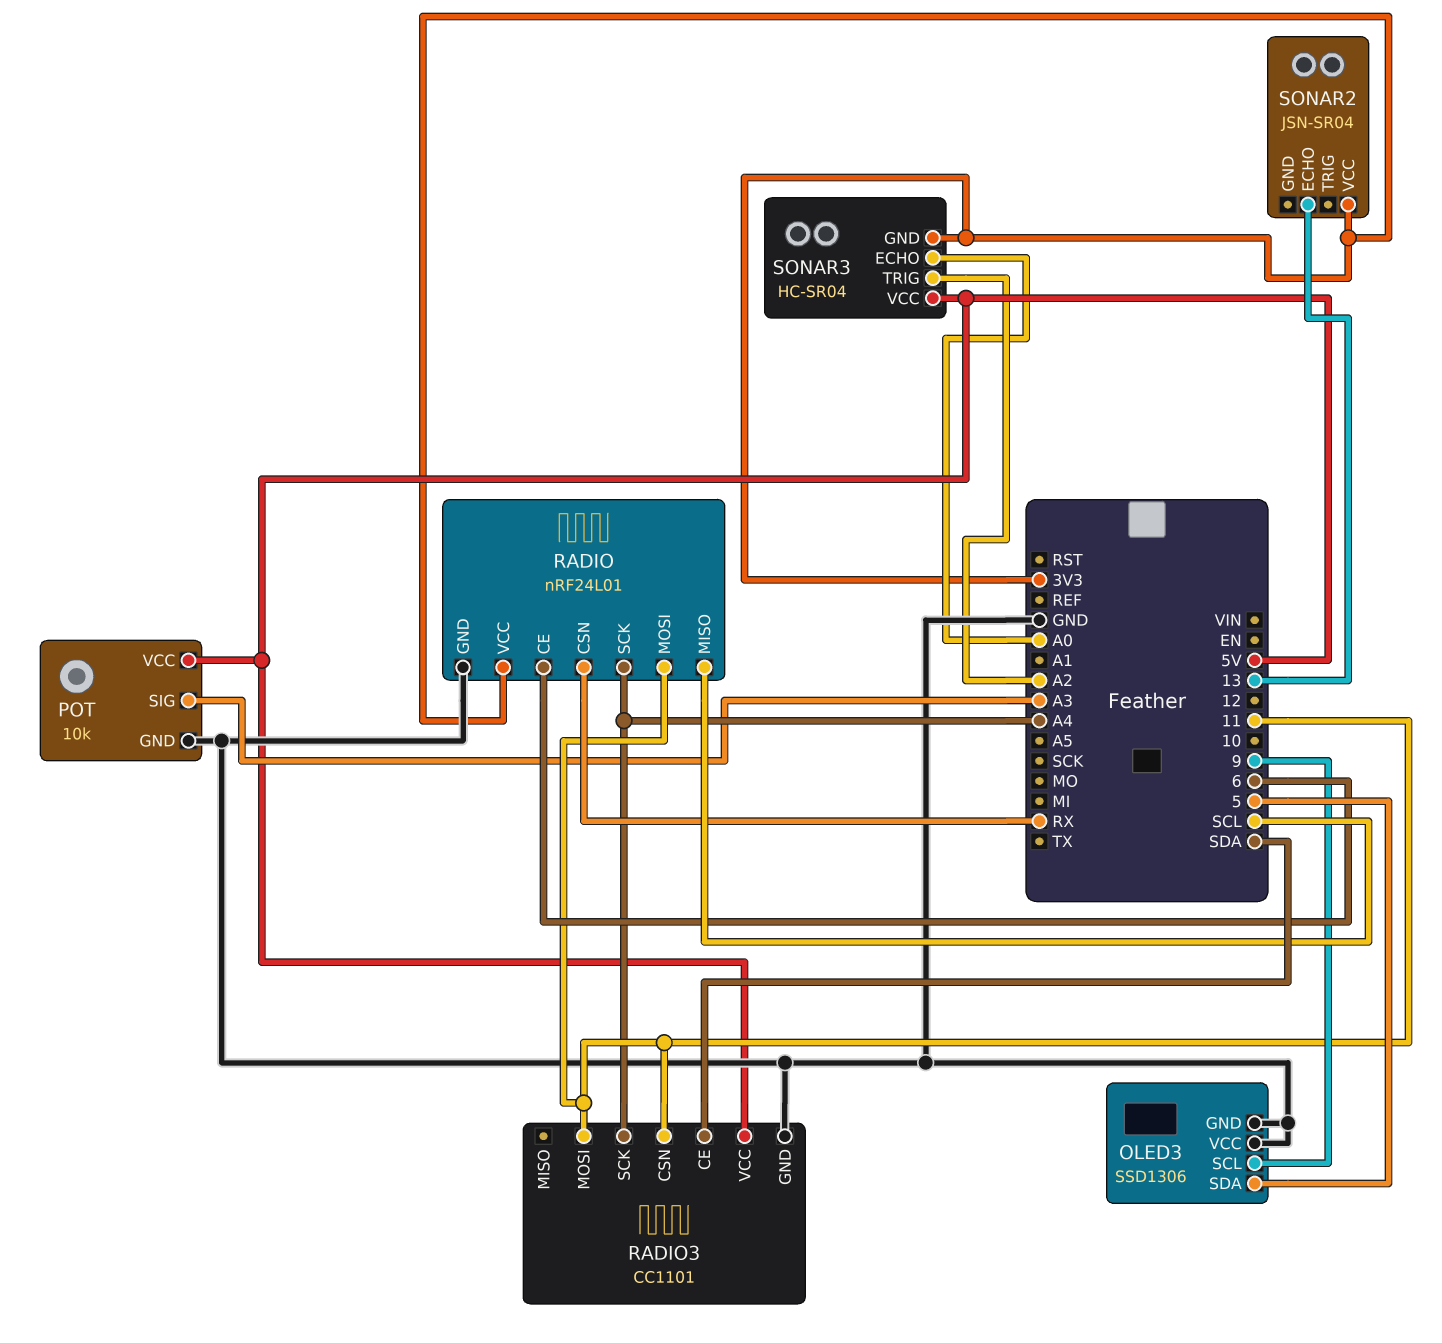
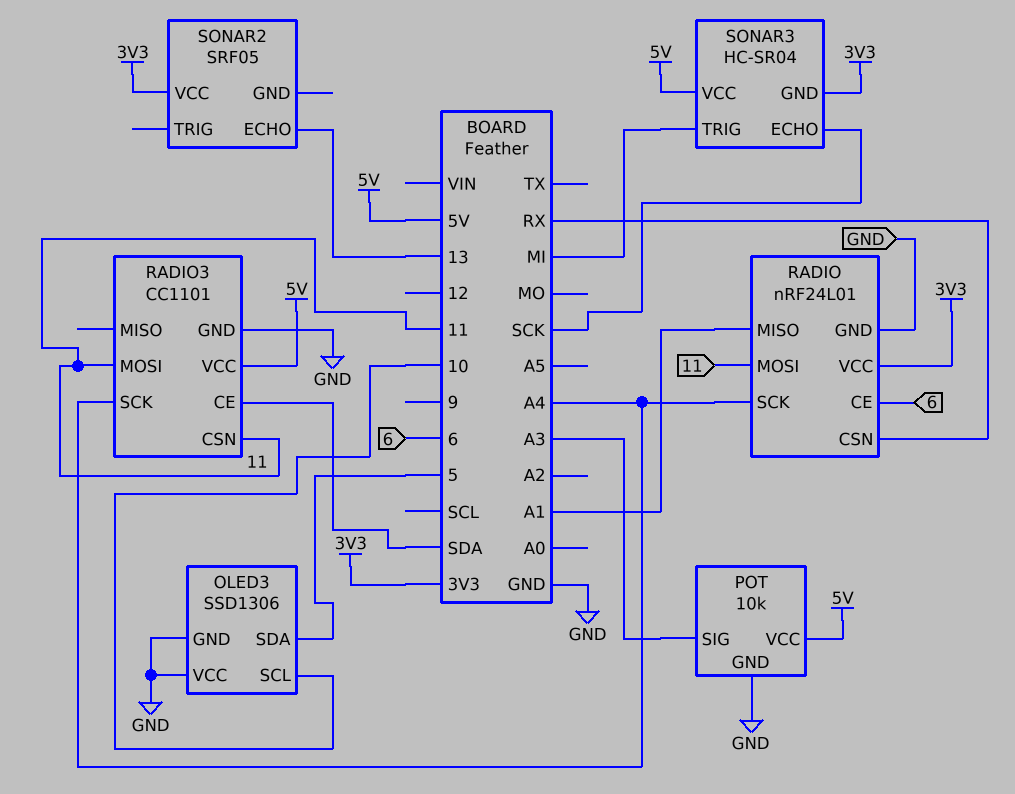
OLED3 pin SCL: 9 -> 10
RADIO pin MISO: SCL -> A1
SONAR2: JSN-SR04 -> SRF05
SONAR3 pin ECHO: A0 -> SCK
SONAR3 pin TRIG: A2 -> MI

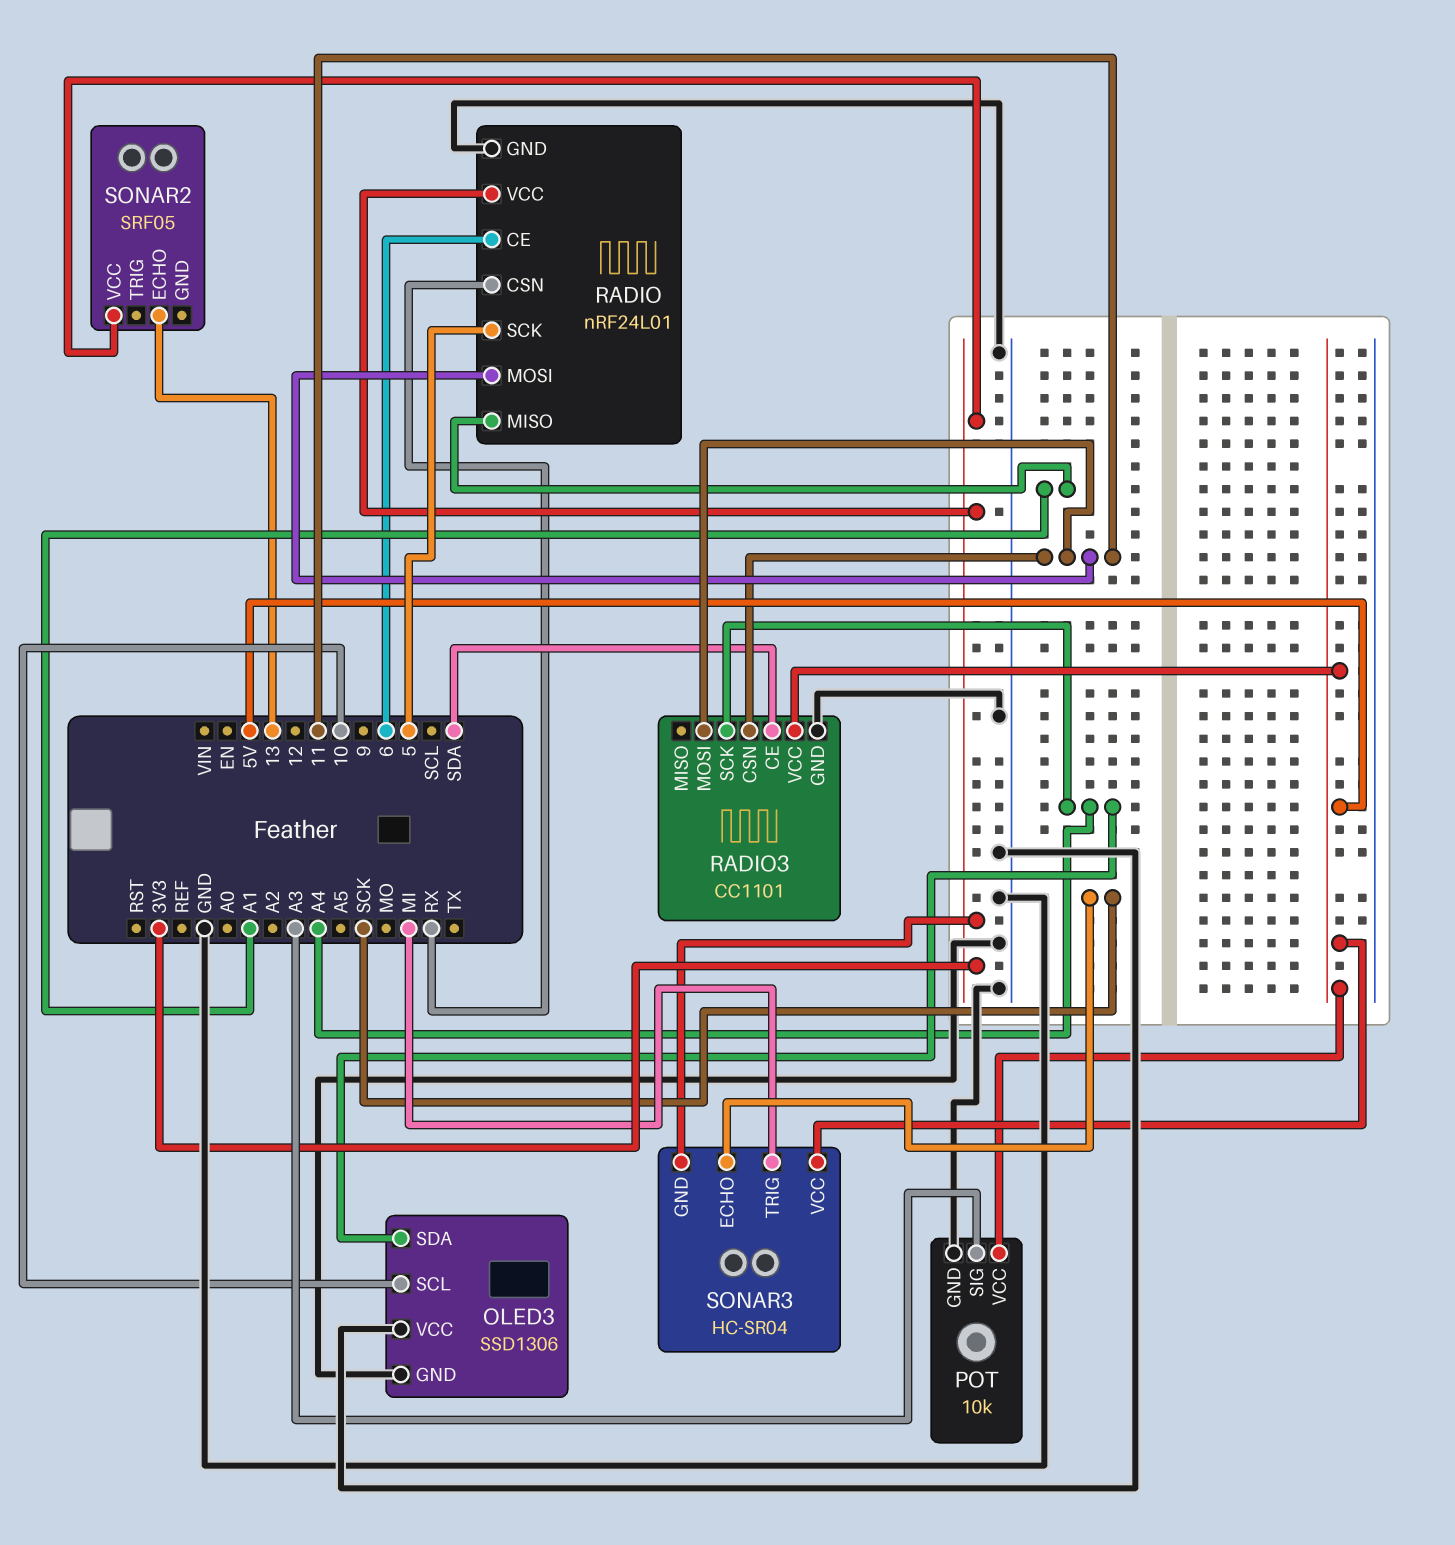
OLED3 pin SDA: 5 -> A4
RADIO pin SCK: A4 -> 5

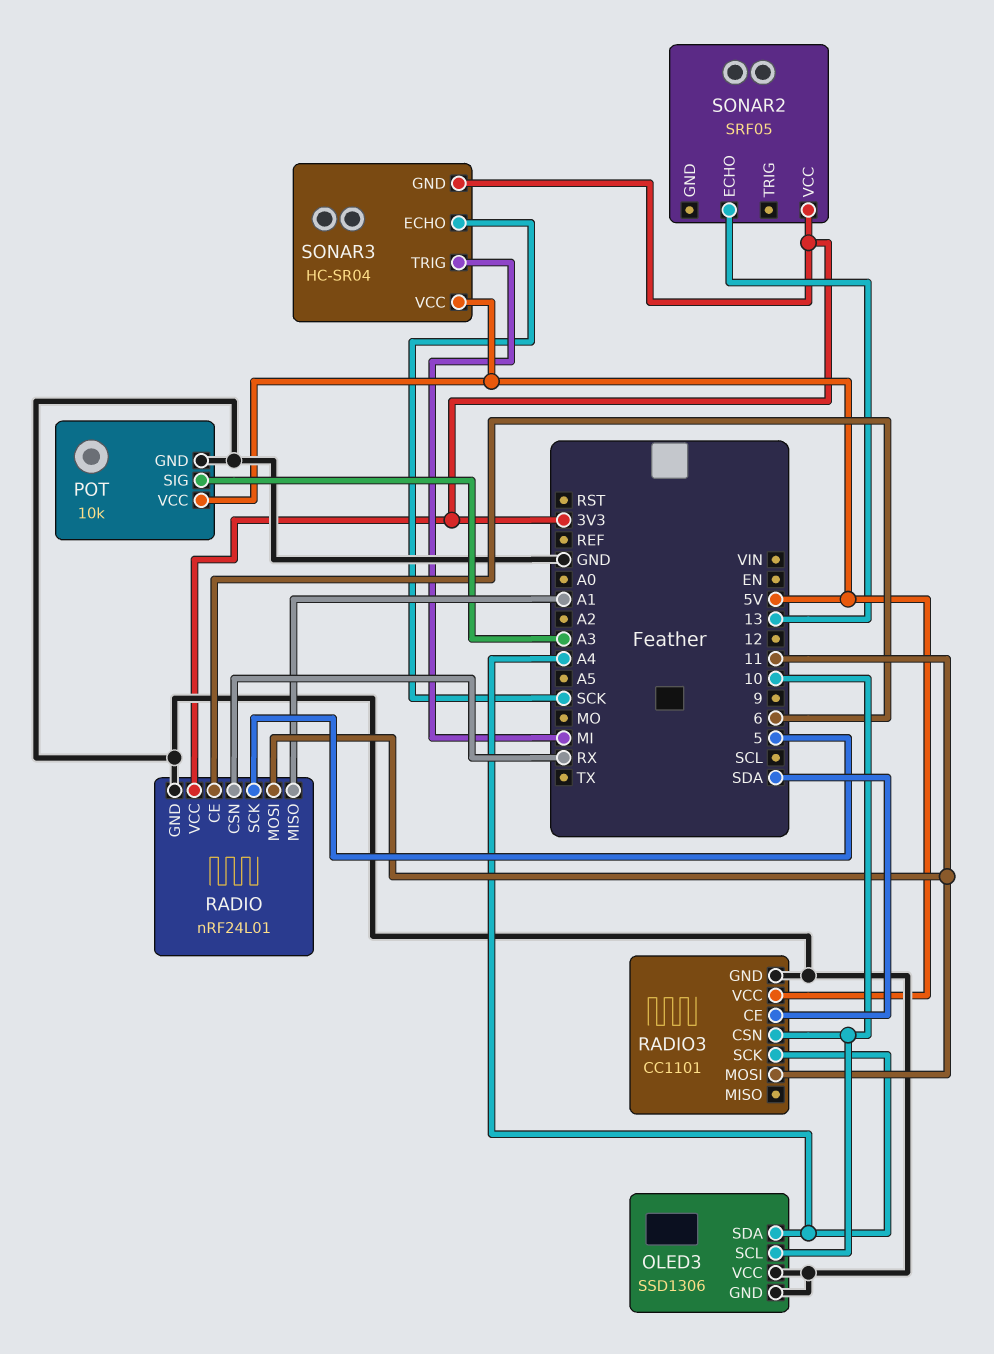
RADIO3 pin CSN: 11 -> 10

